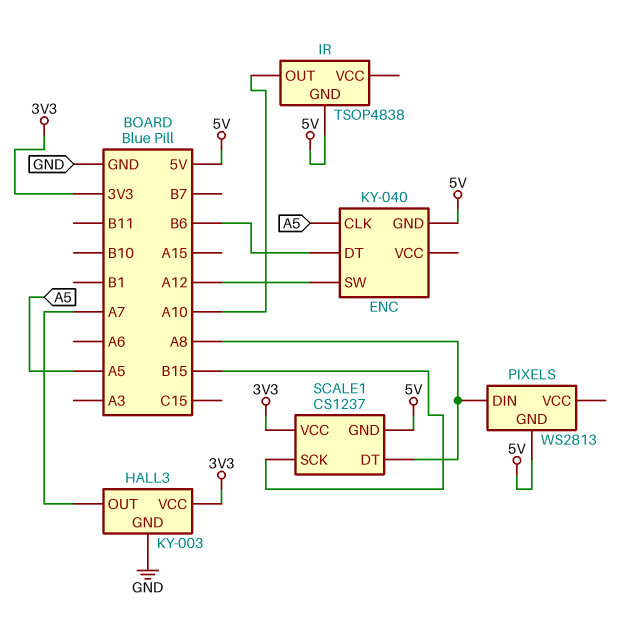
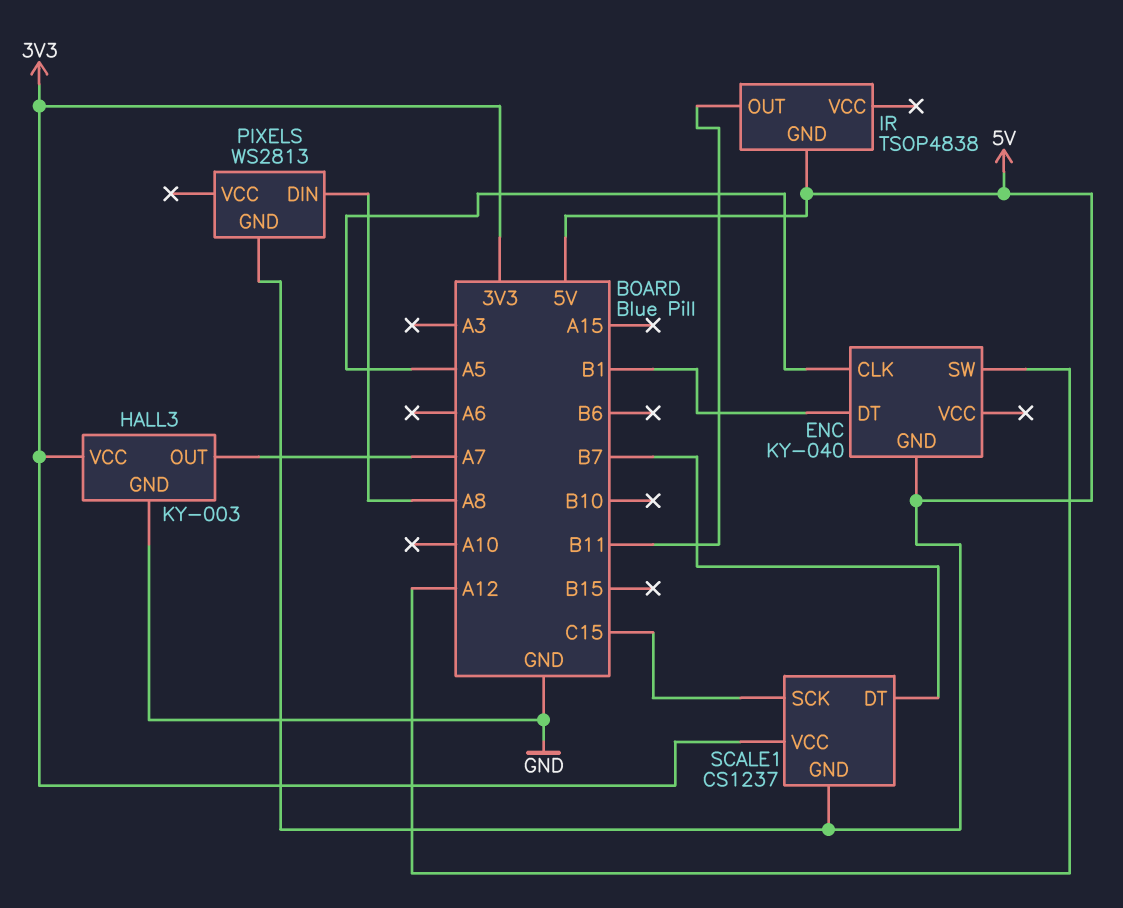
ENC pin DT: B6 -> B1
IR pin OUT: A10 -> B11
SCALE1 pin DT: A8 -> B7
SCALE1 pin SCK: B15 -> C15

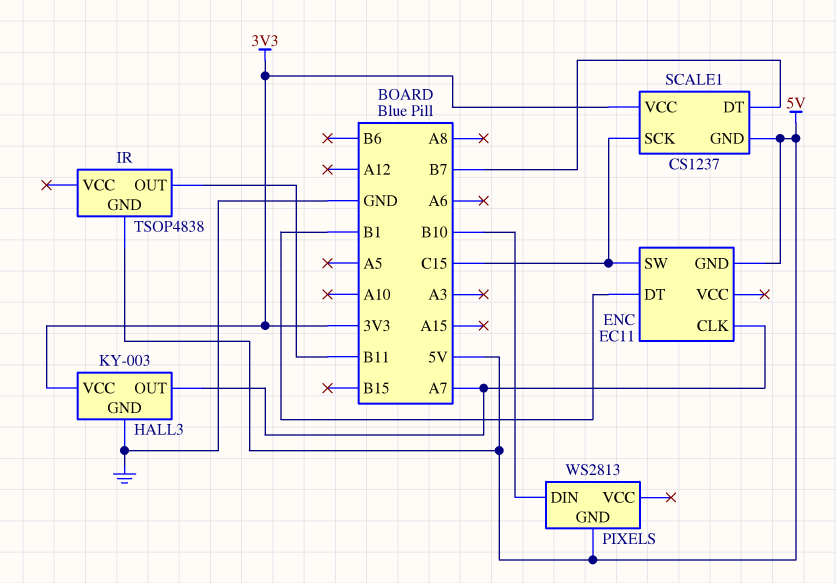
ENC: KY-040 -> EC11
ENC pin CLK: A5 -> A7
ENC pin SW: A12 -> C15
PIXELS pin DIN: A8 -> B10

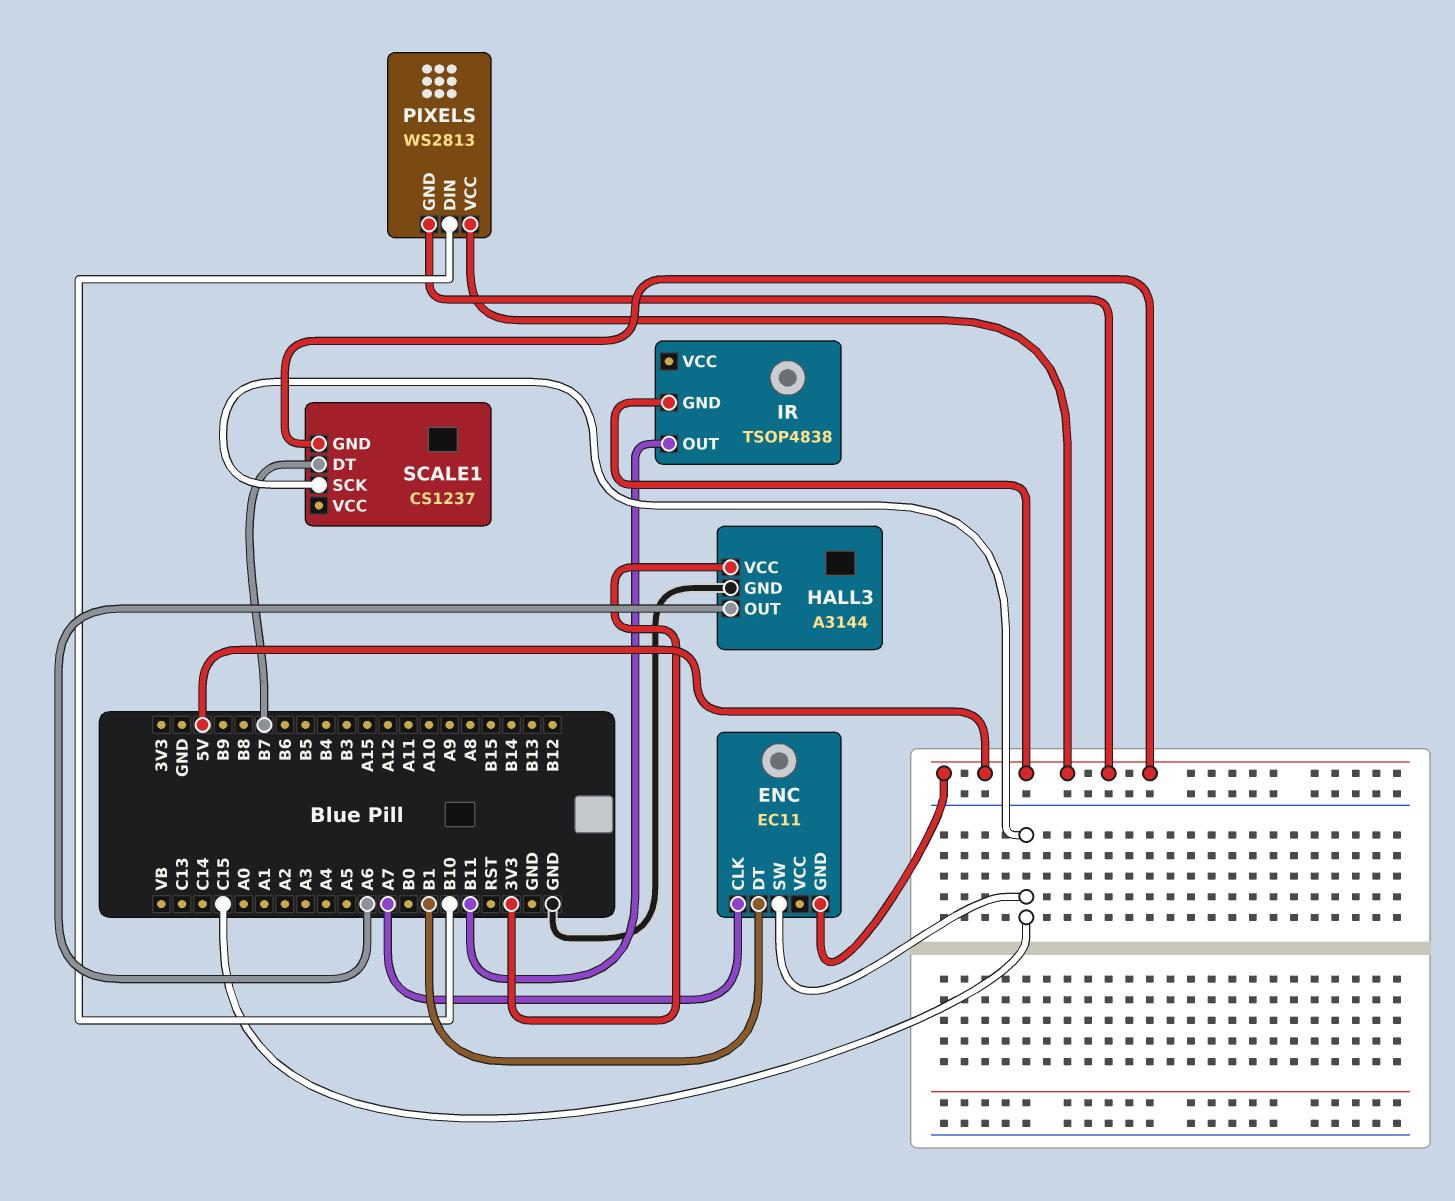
HALL3: KY-003 -> A3144
HALL3 pin OUT: A7 -> A6
PIXELS pin VCC: none -> 5V
SCALE1 pin VCC: 3V3 -> none

